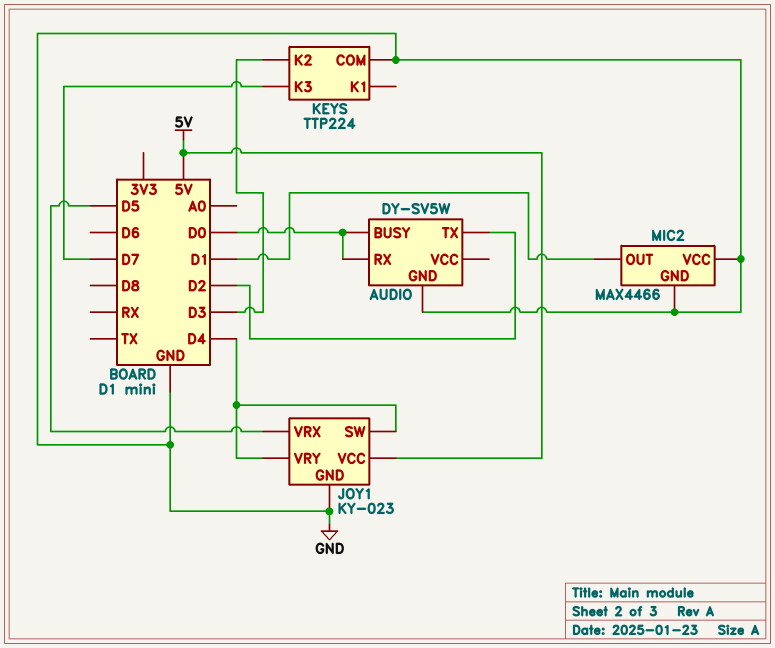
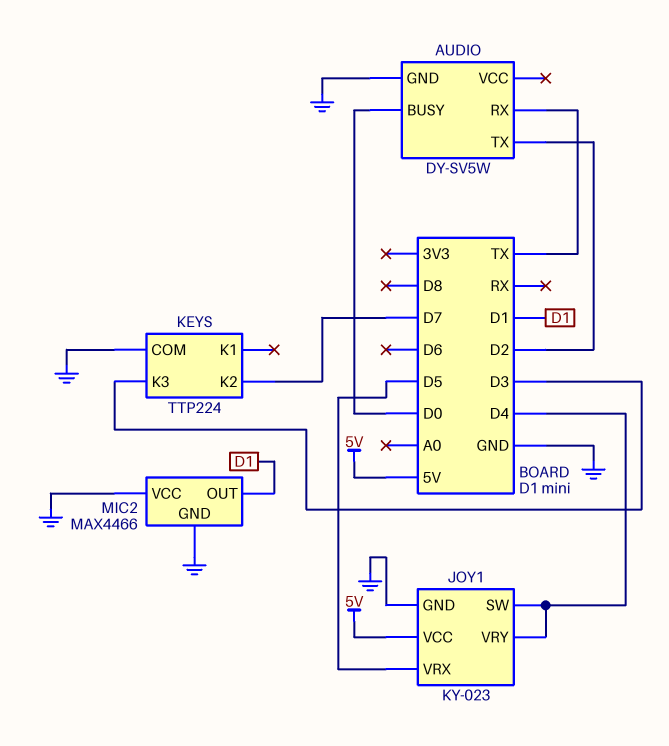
AUDIO pin RX: D0 -> TX
KEYS pin K2: D3 -> D7
KEYS pin K3: D7 -> D3

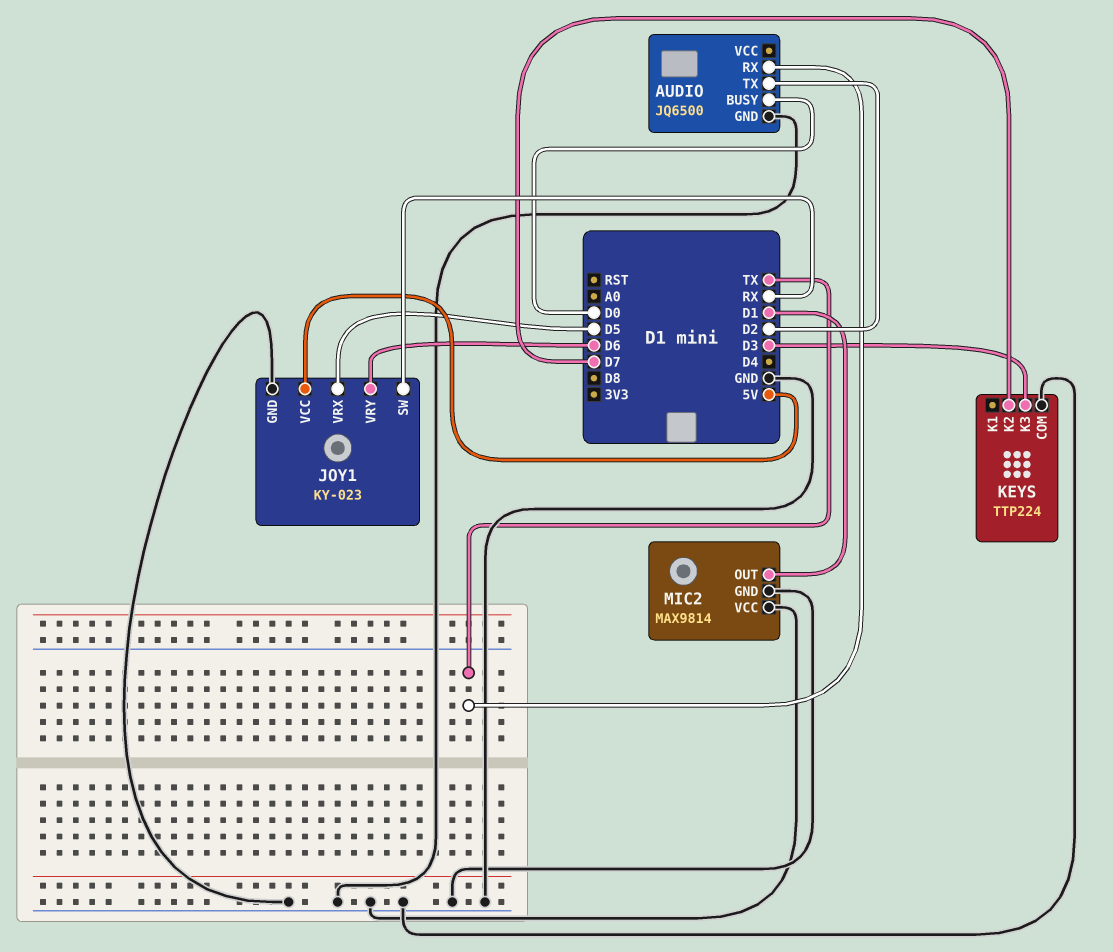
AUDIO: DY-SV5W -> JQ6500
JOY1 pin SW: D4 -> RX
JOY1 pin VRY: D4 -> D6
MIC2: MAX4466 -> MAX9814

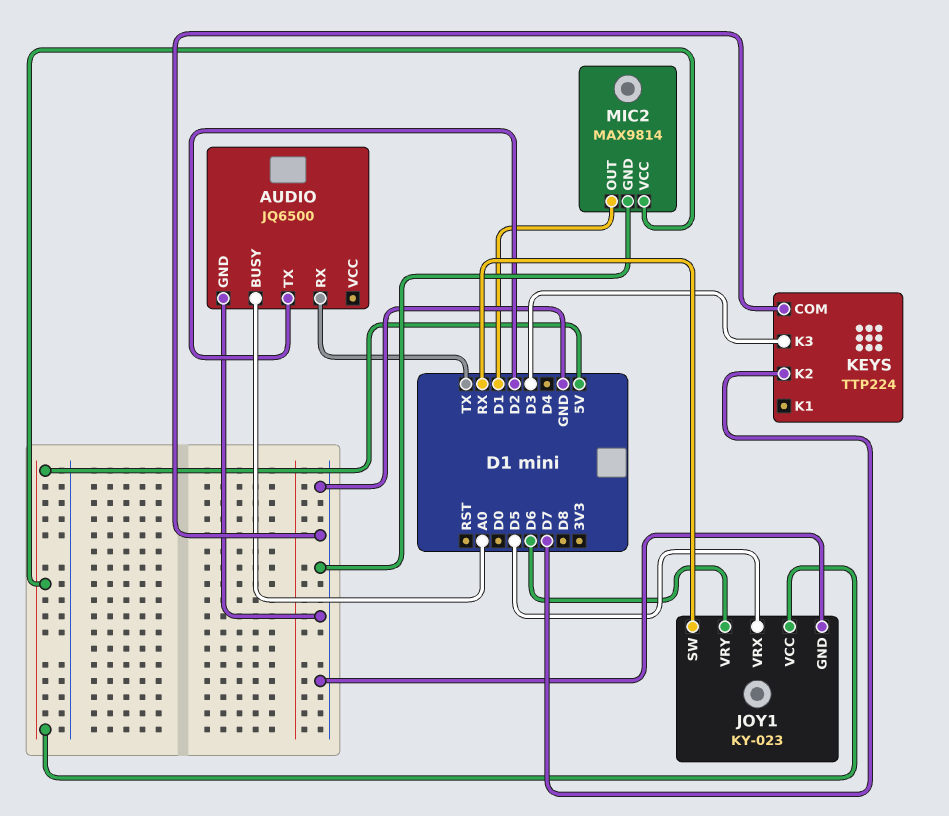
AUDIO pin BUSY: D0 -> A0
MIC2 pin VCC: GND -> 5V

